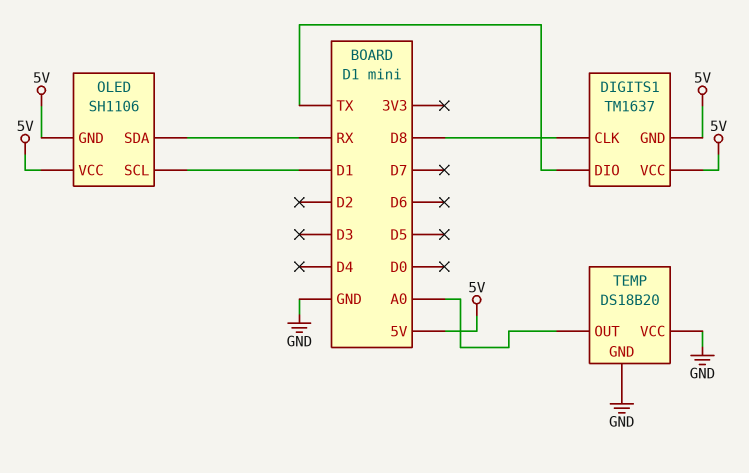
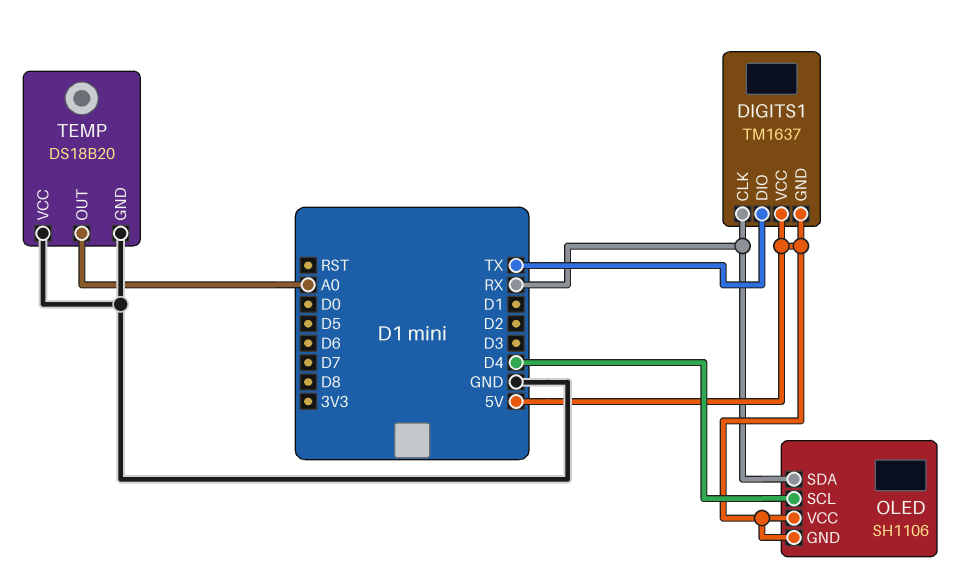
DIGITS1 pin CLK: D8 -> RX
OLED pin SCL: D1 -> D4

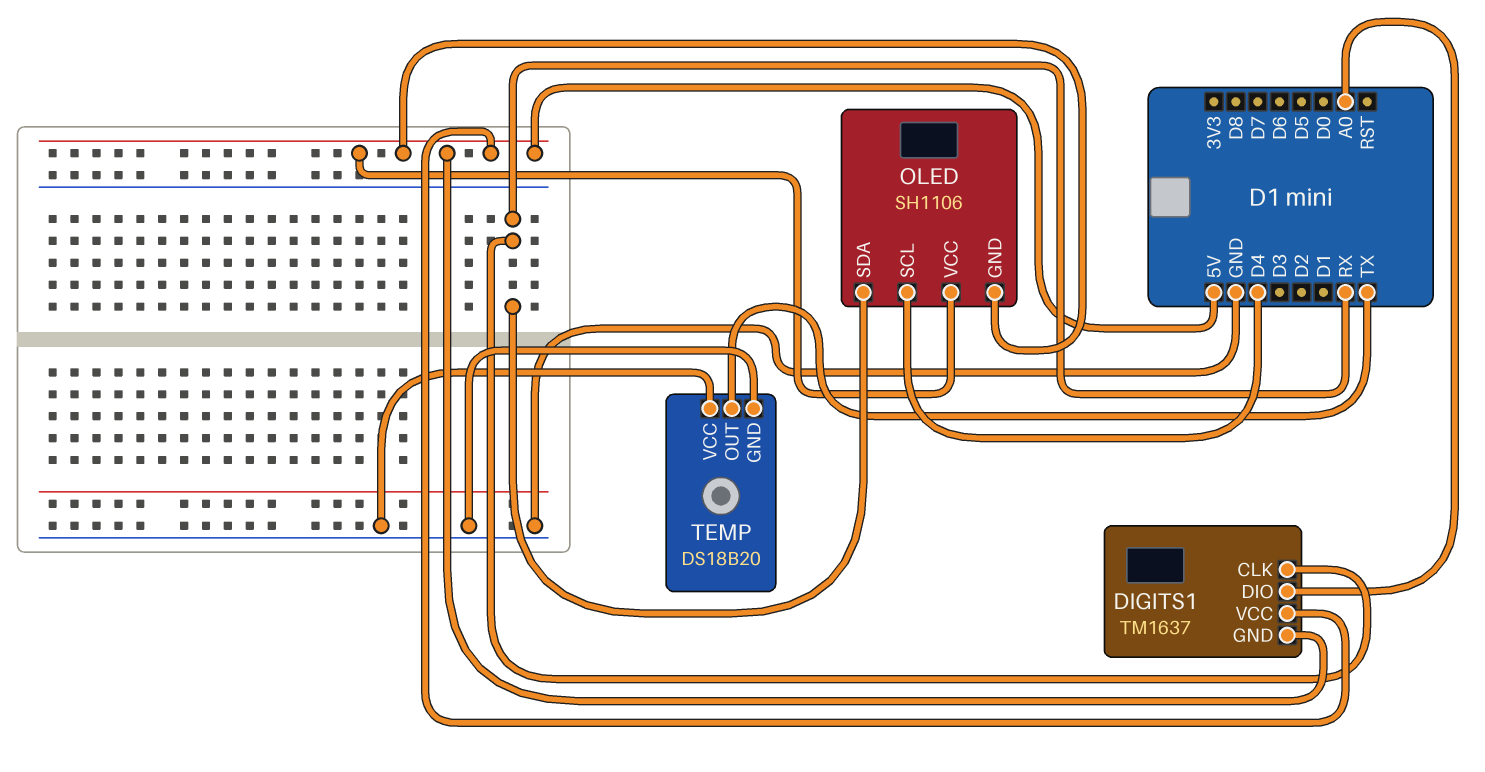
DIGITS1 pin DIO: TX -> A0
TEMP pin OUT: A0 -> TX

